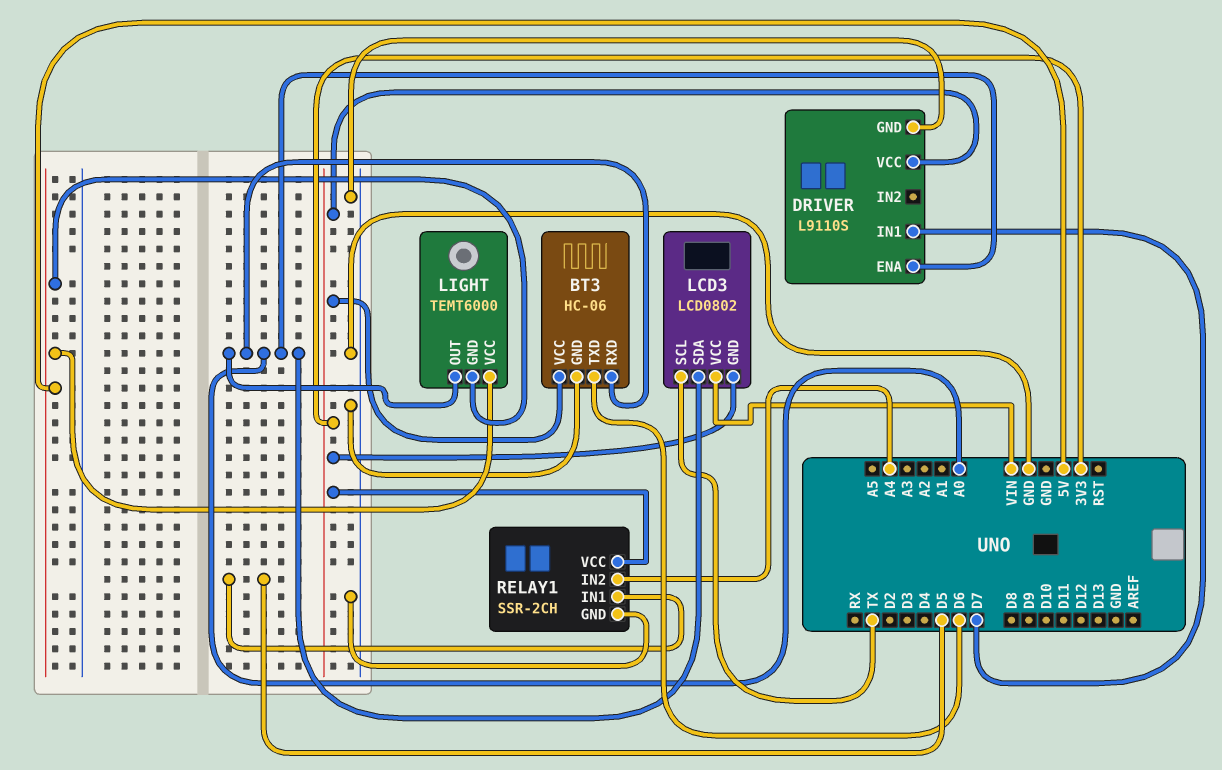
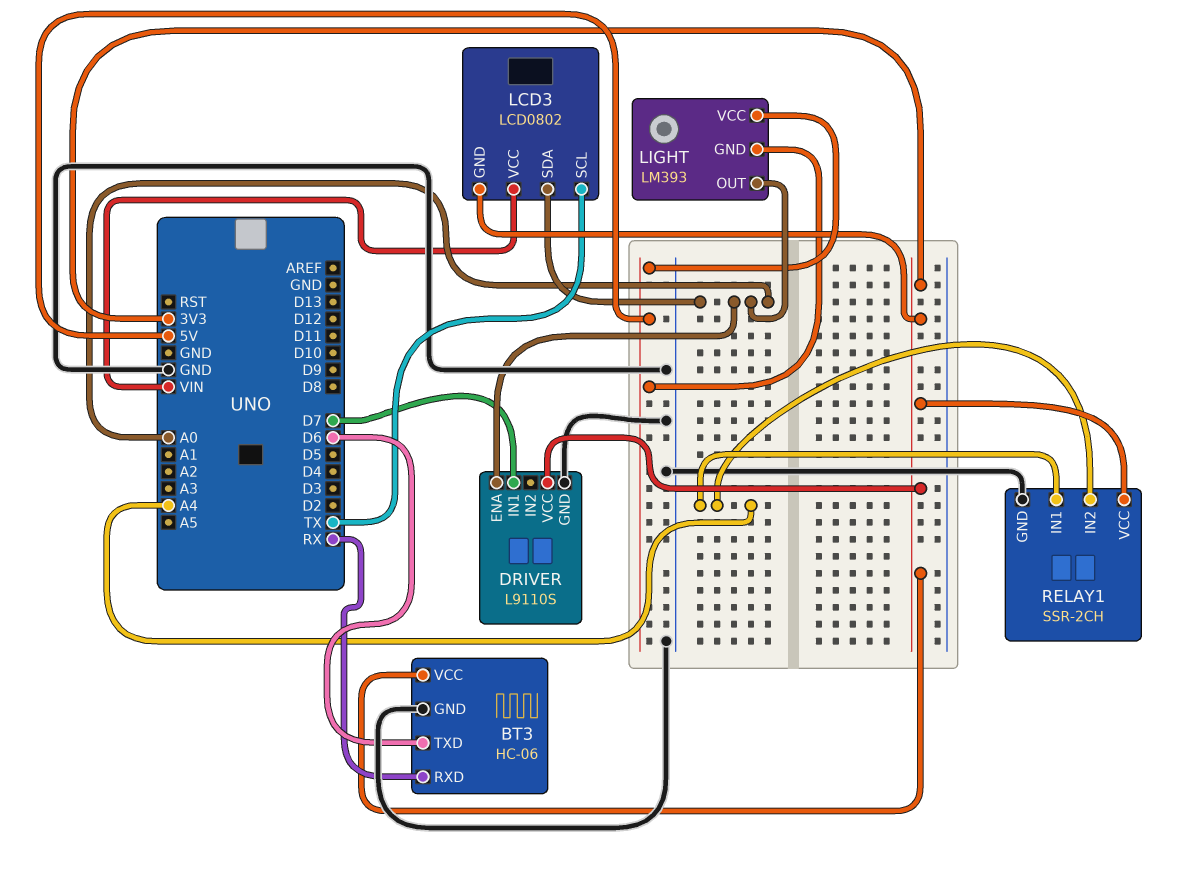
BT3 pin RXD: A0 -> RX
LIGHT: TEMT6000 -> LM393
RELAY1 pin IN1: D5 -> A4

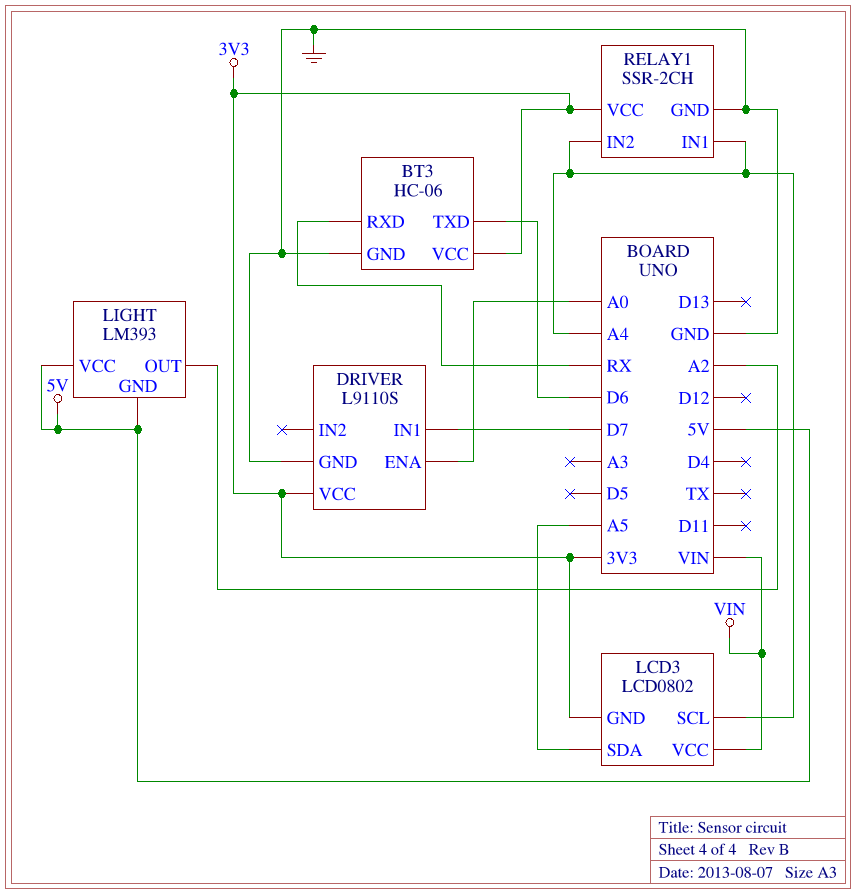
LCD3 pin SCL: TX -> A4
LCD3 pin SDA: A0 -> A5
LIGHT pin OUT: A0 -> A2

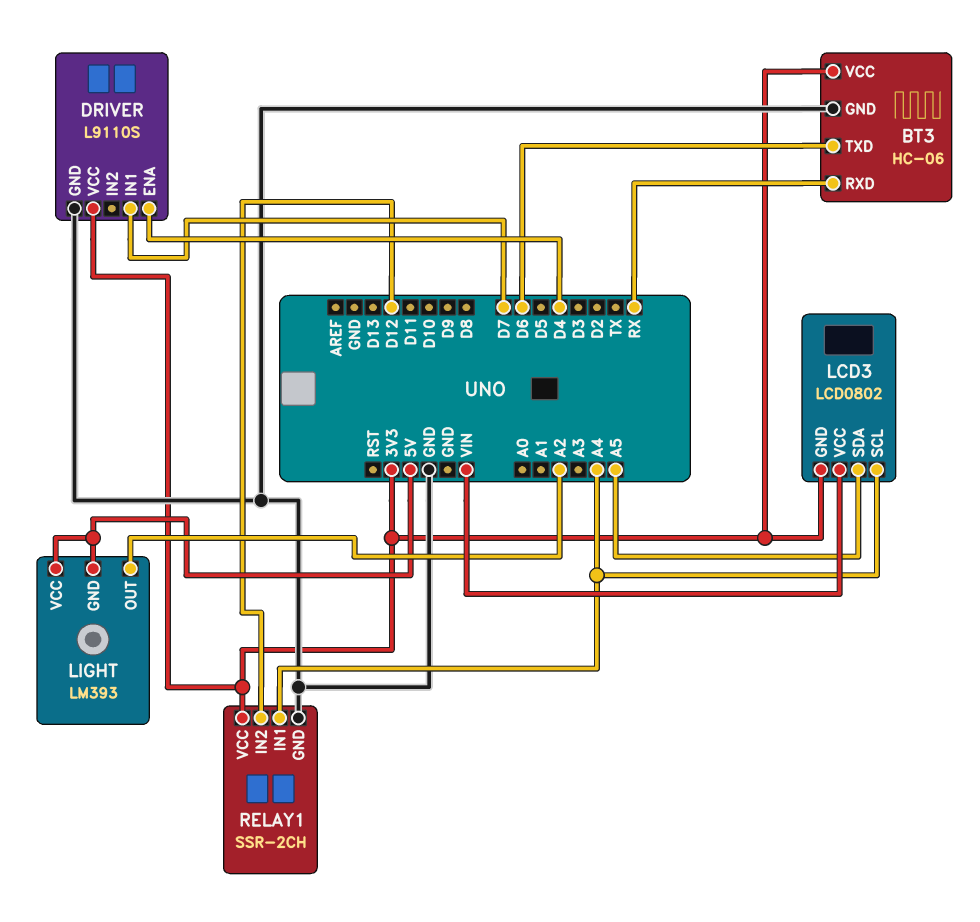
DRIVER pin ENA: A0 -> D4
RELAY1 pin IN2: A4 -> D12

